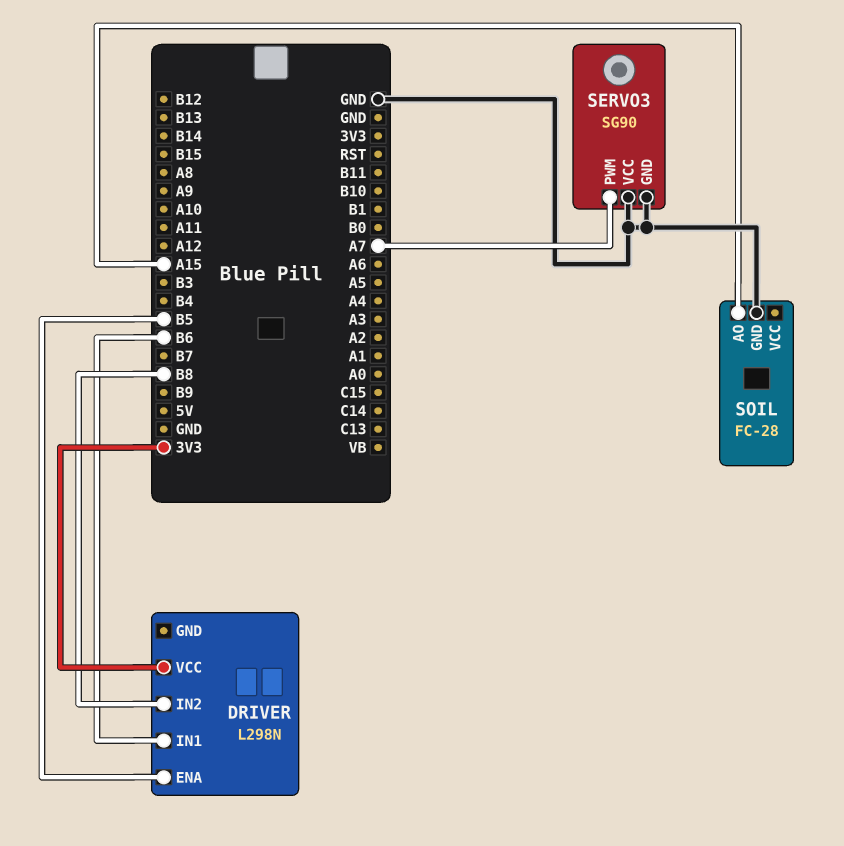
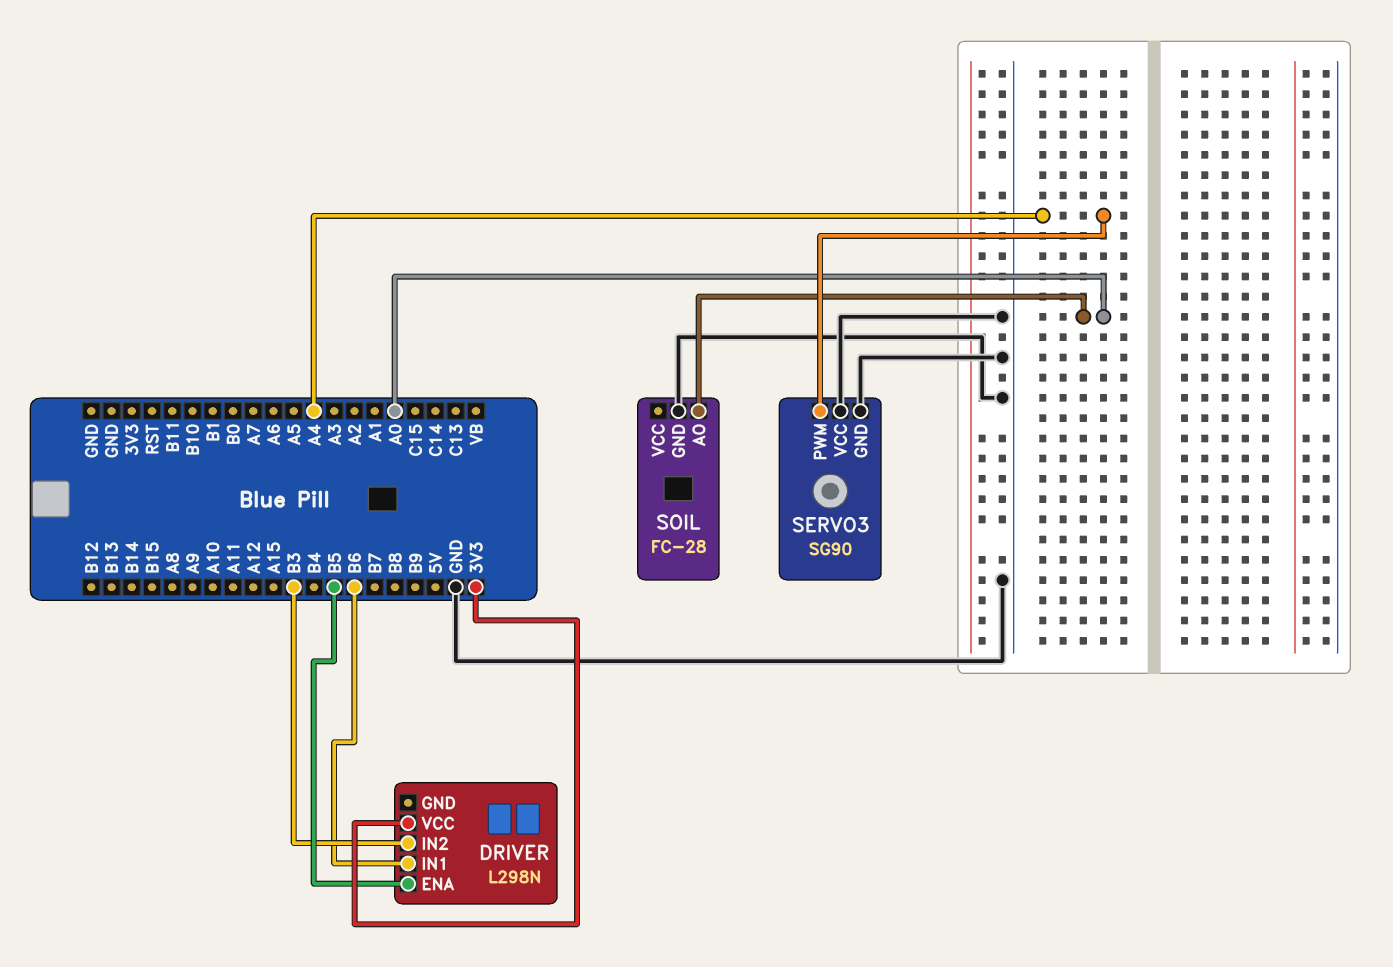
DRIVER pin IN2: B8 -> B3
SERVO3 pin PWM: A7 -> A4
SOIL pin AO: A15 -> A0

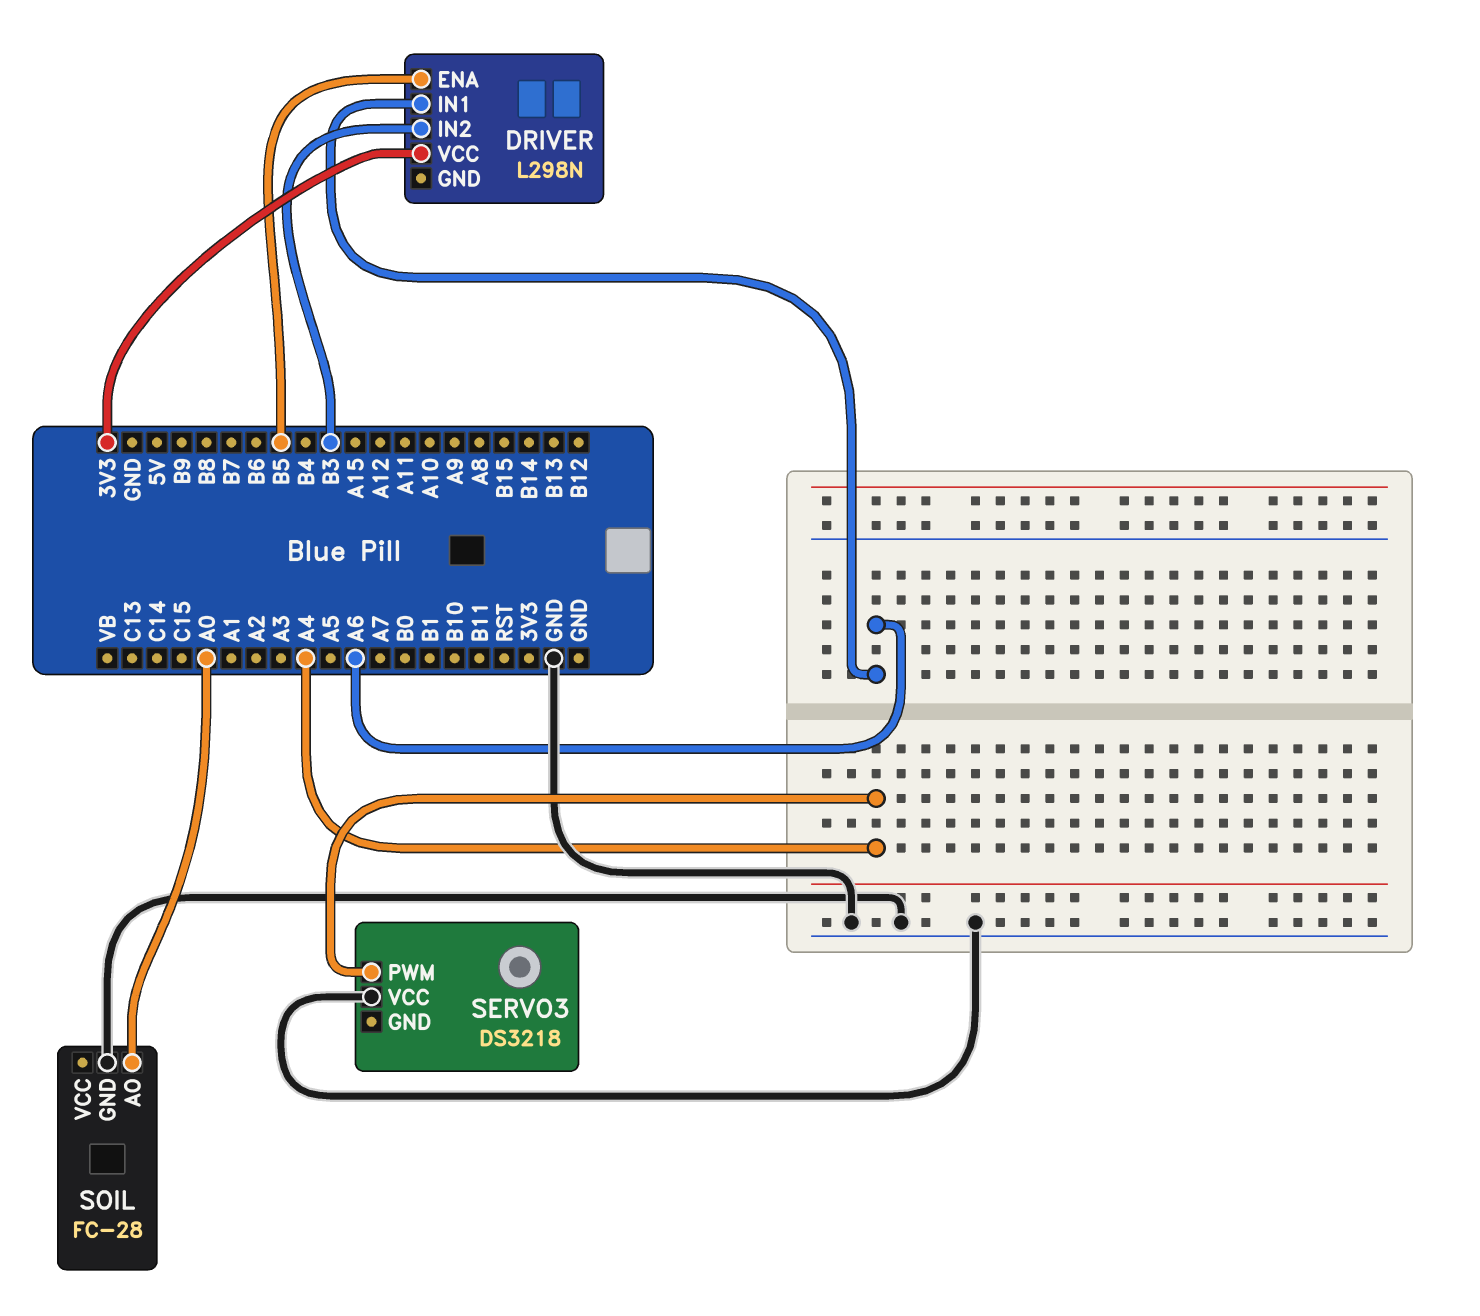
DRIVER pin IN1: B6 -> A6
SERVO3: SG90 -> DS3218
SERVO3 pin GND: GND -> none

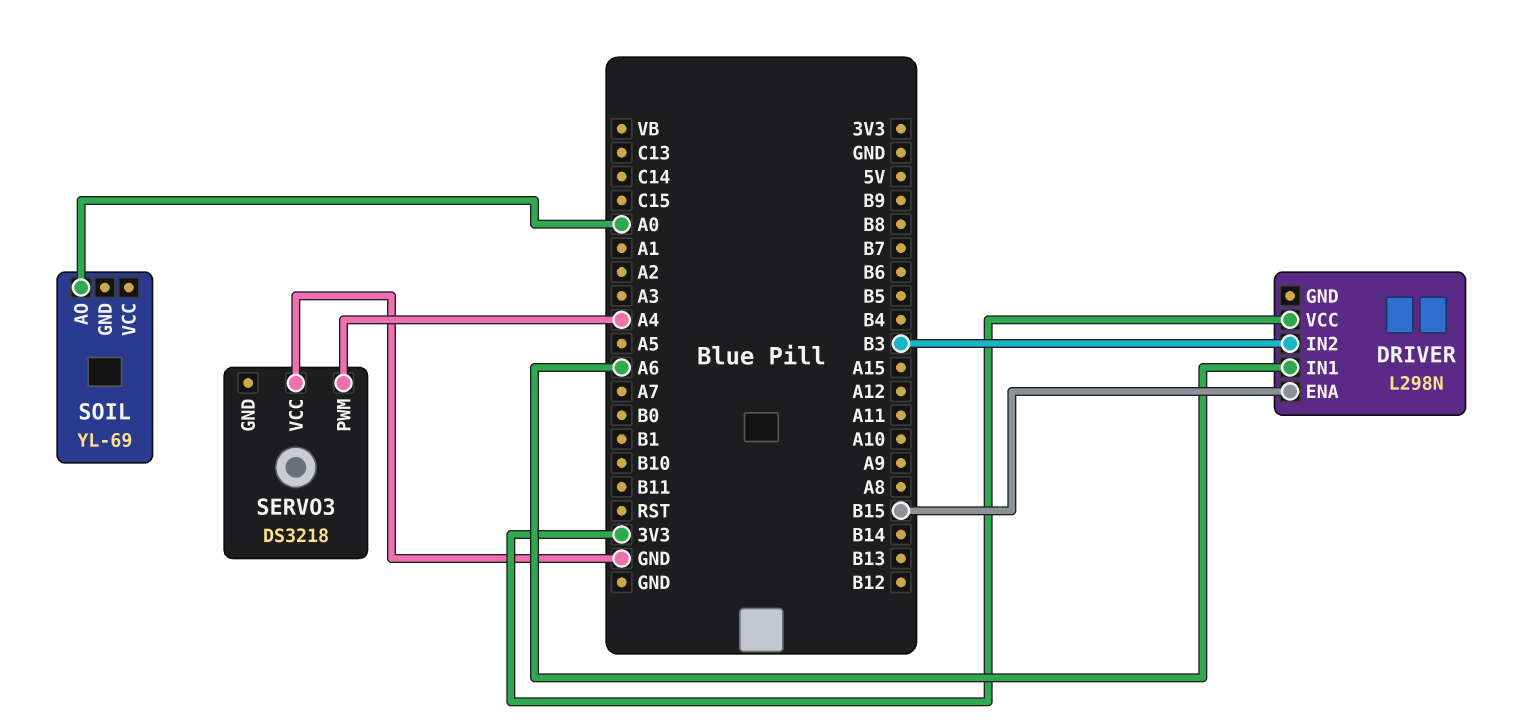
DRIVER pin ENA: B5 -> B15
SOIL: FC-28 -> YL-69
SOIL pin GND: GND -> none

